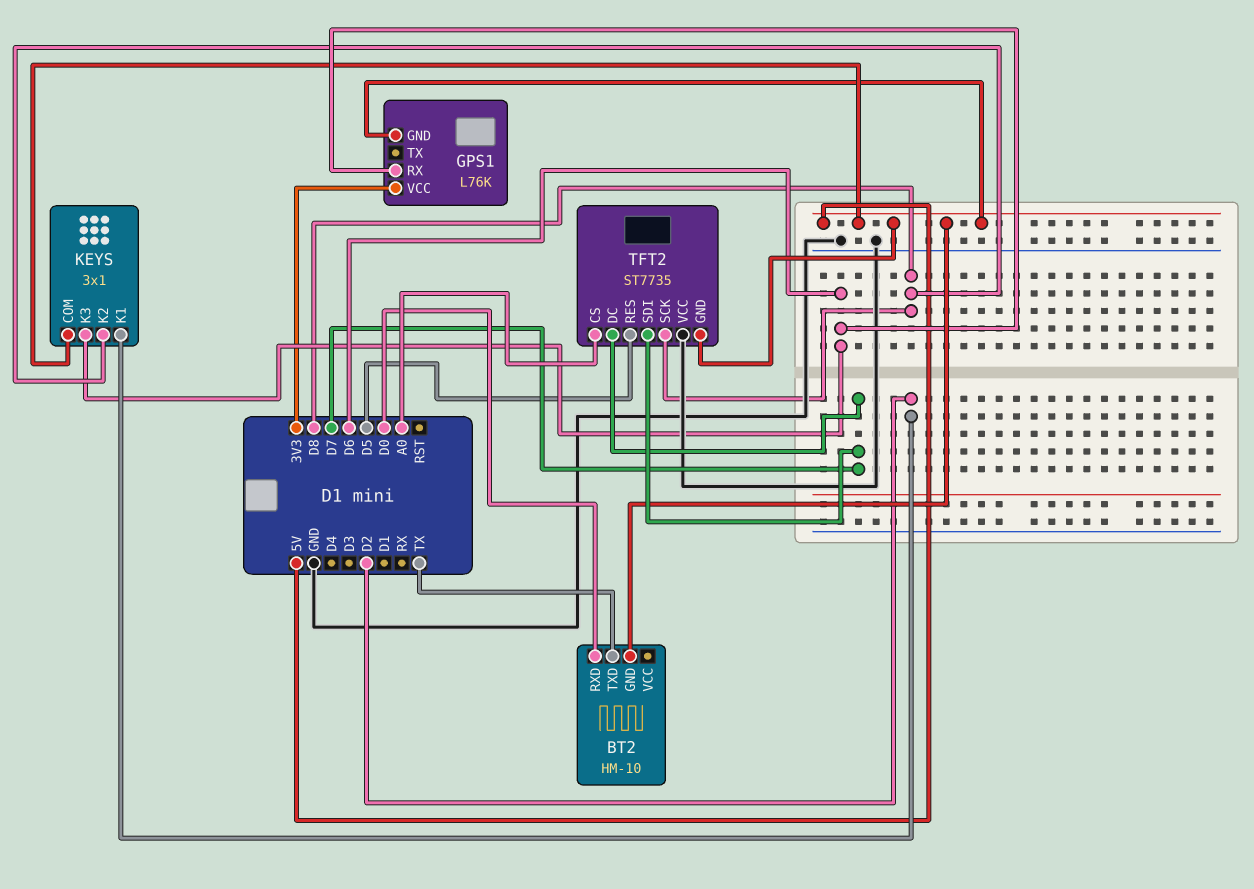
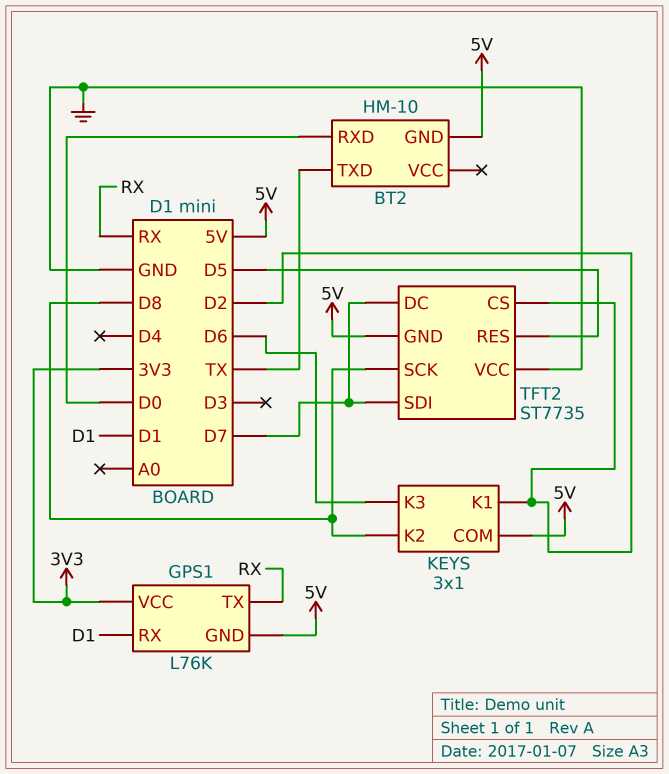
GPS1 pin RX: D6 -> D1
GPS1 pin TX: none -> RX
TFT2 pin CS: A0 -> D2

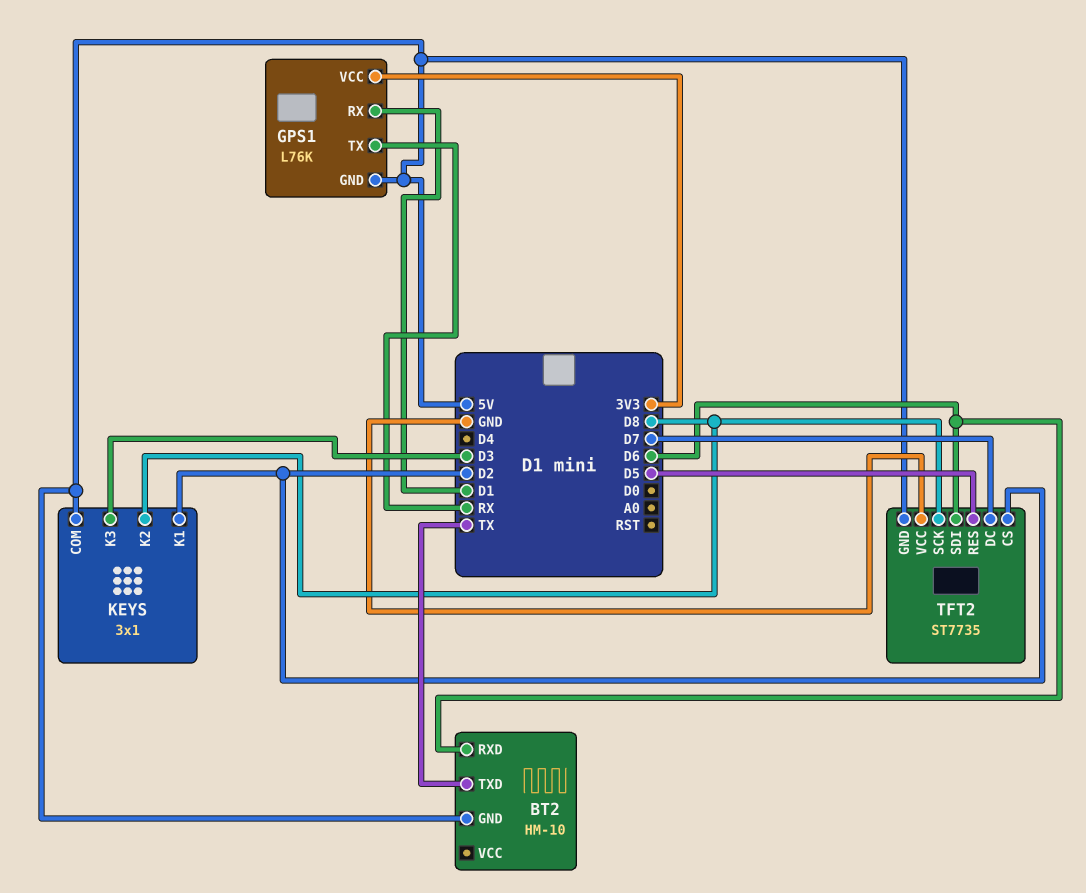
BT2 pin RXD: D0 -> D6
KEYS pin K3: D6 -> D3
TFT2 pin SDI: D7 -> D6

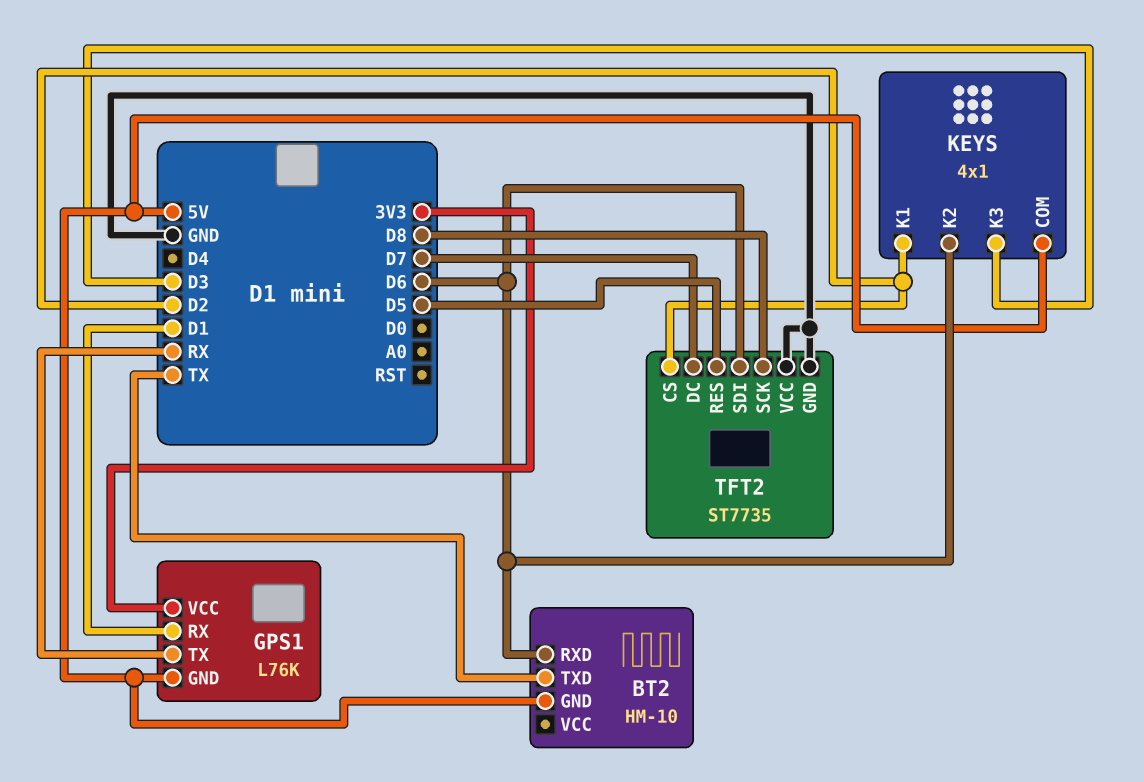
KEYS: 3x1 -> 4x1
KEYS pin K2: D8 -> D6
TFT2 pin GND: 5V -> GND

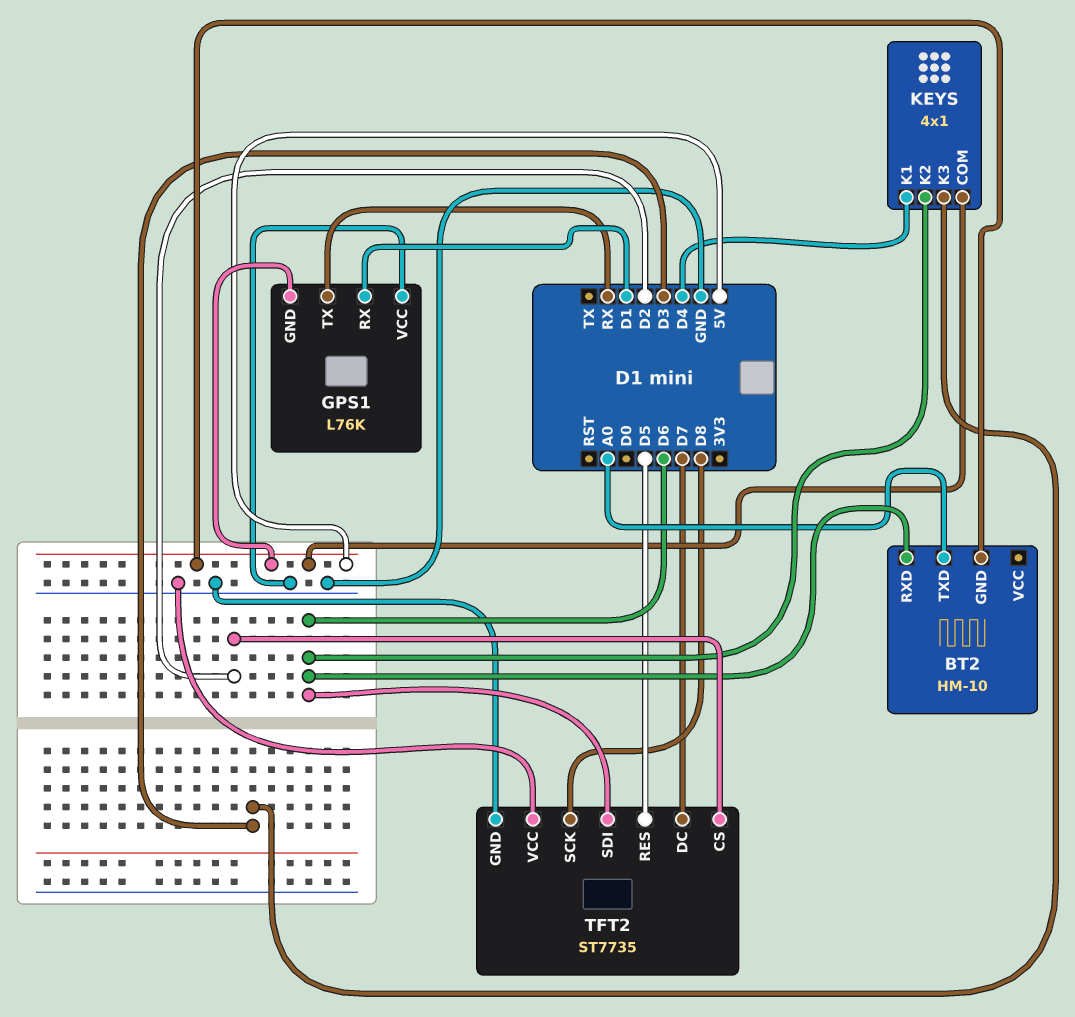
BT2 pin TXD: TX -> A0
GPS1 pin VCC: 3V3 -> GND
KEYS pin K1: D2 -> D4

